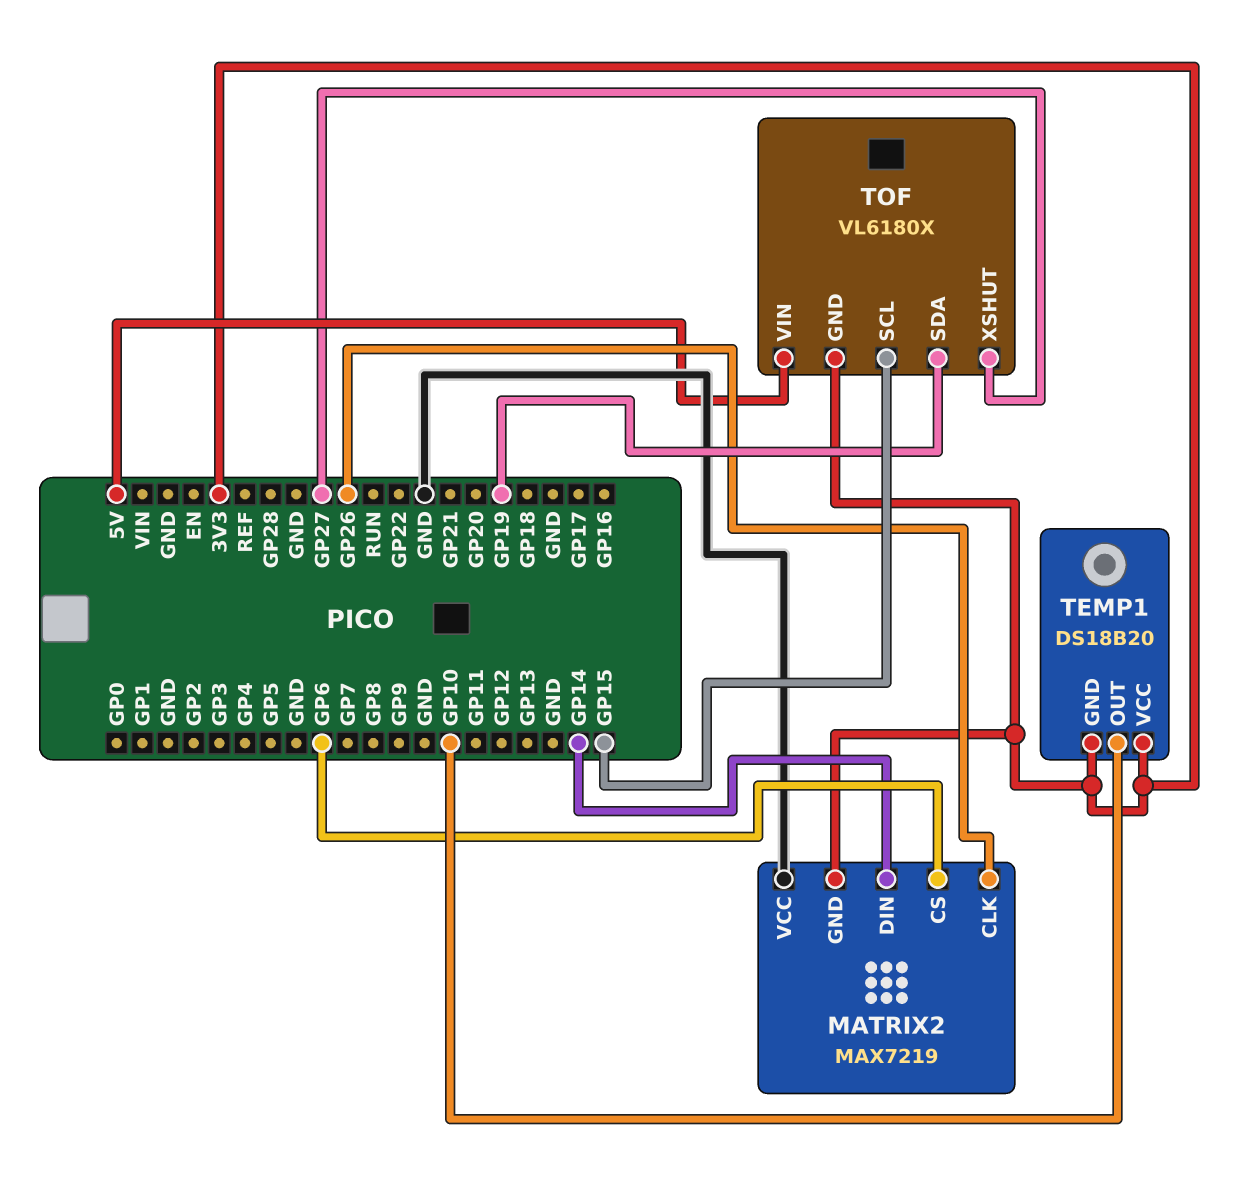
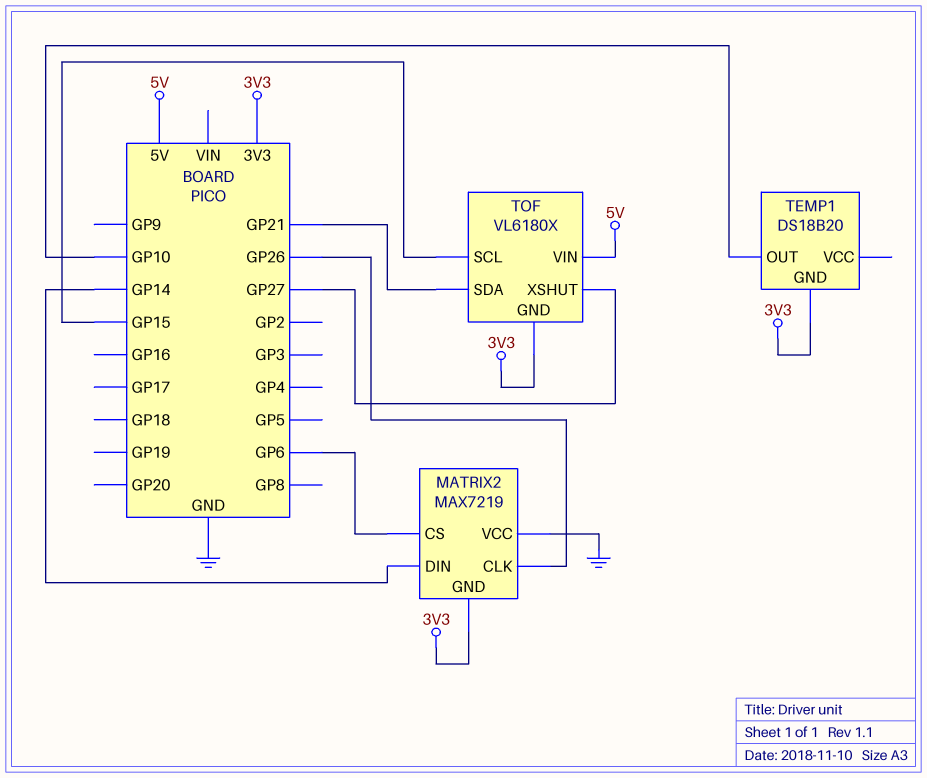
TEMP1 pin VCC: 3V3 -> none
TOF pin SDA: GP19 -> GP21

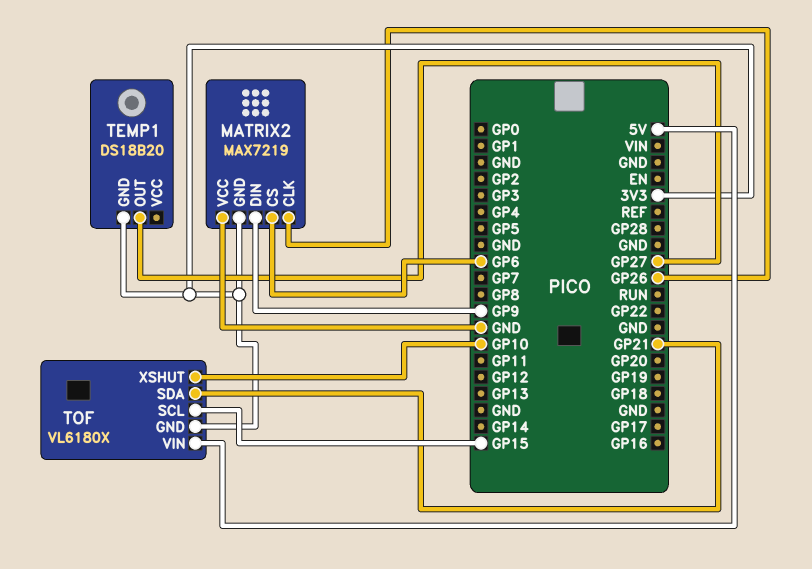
MATRIX2 pin DIN: GP14 -> GP9
TEMP1 pin OUT: GP10 -> GP27
TOF pin XSHUT: GP27 -> GP10

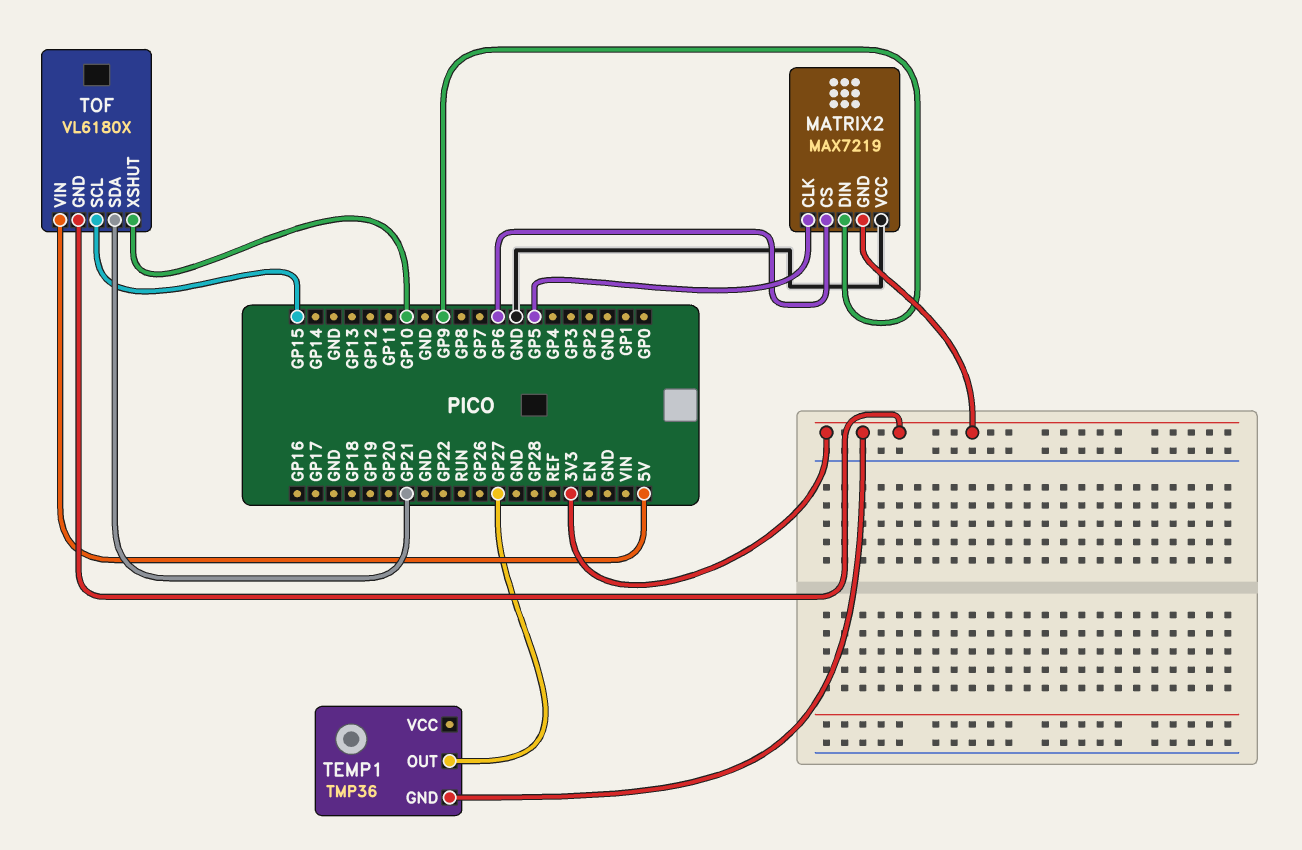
MATRIX2 pin CLK: GP26 -> GP5
TEMP1: DS18B20 -> TMP36

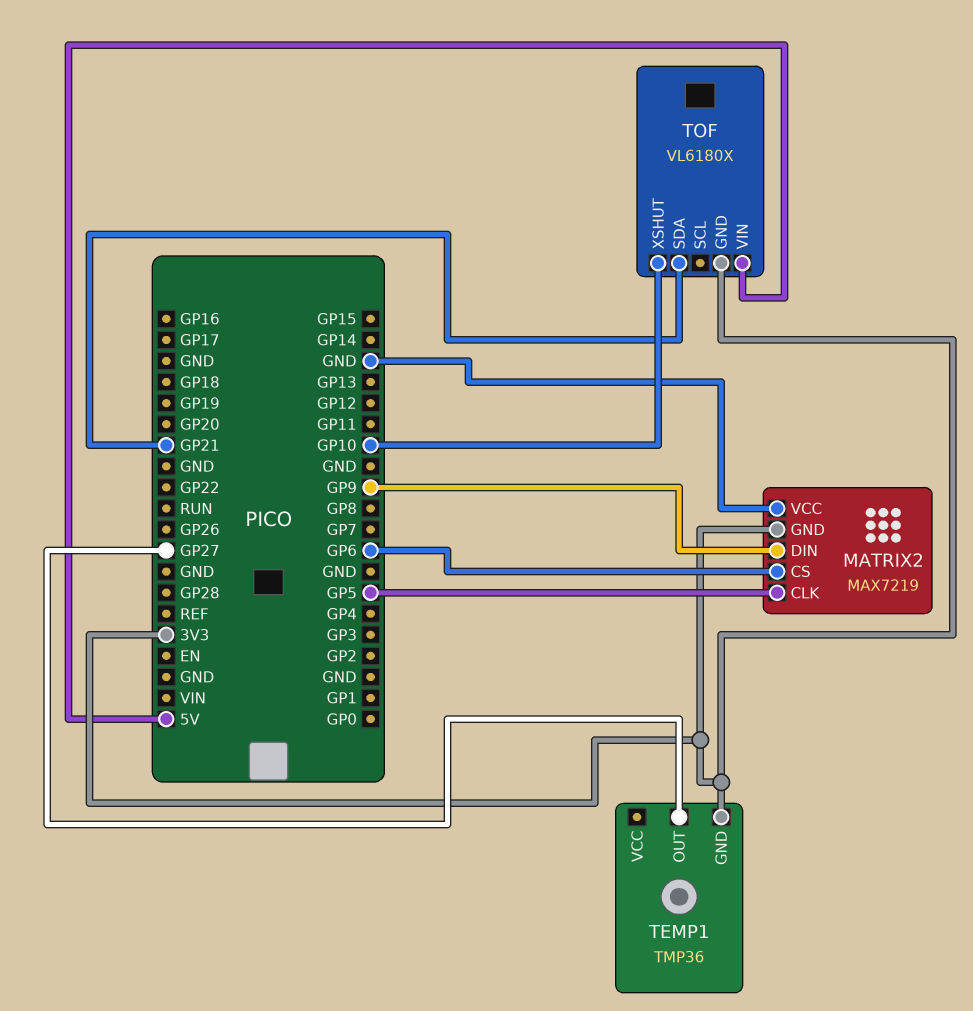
TOF pin SCL: GP15 -> none

